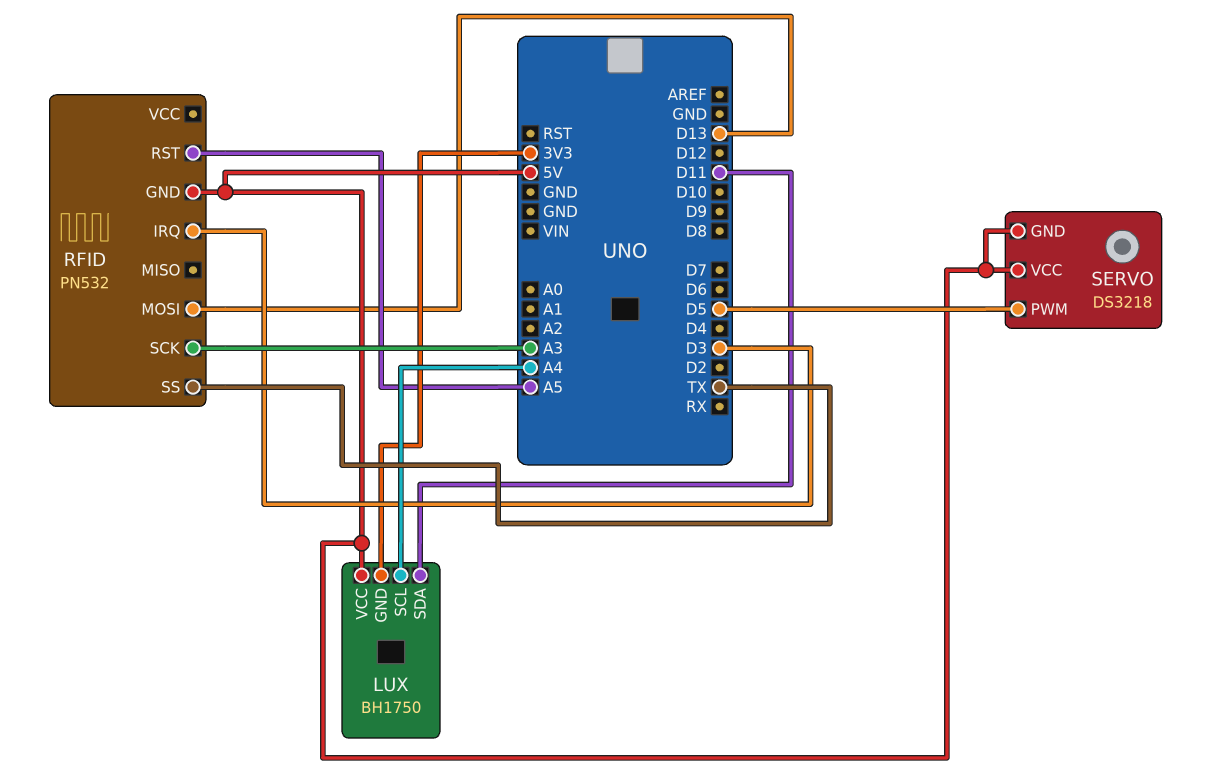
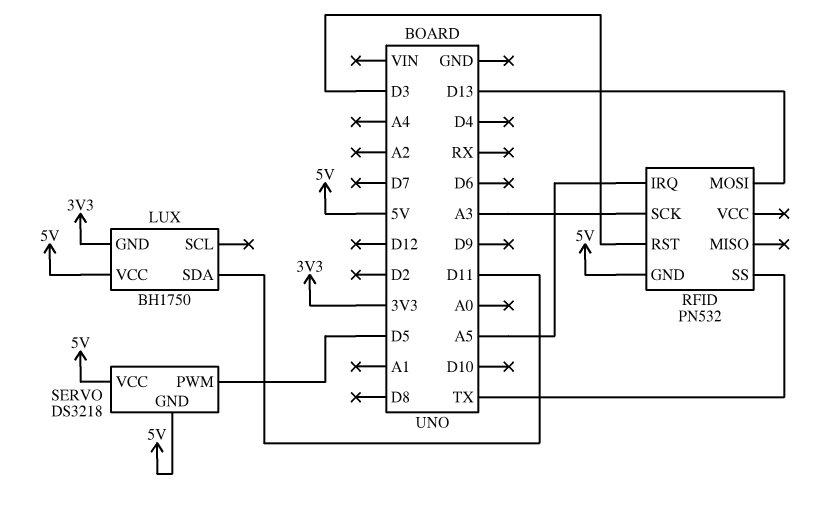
LUX pin SCL: A4 -> none
RFID pin IRQ: D3 -> A5
RFID pin RST: A5 -> D3

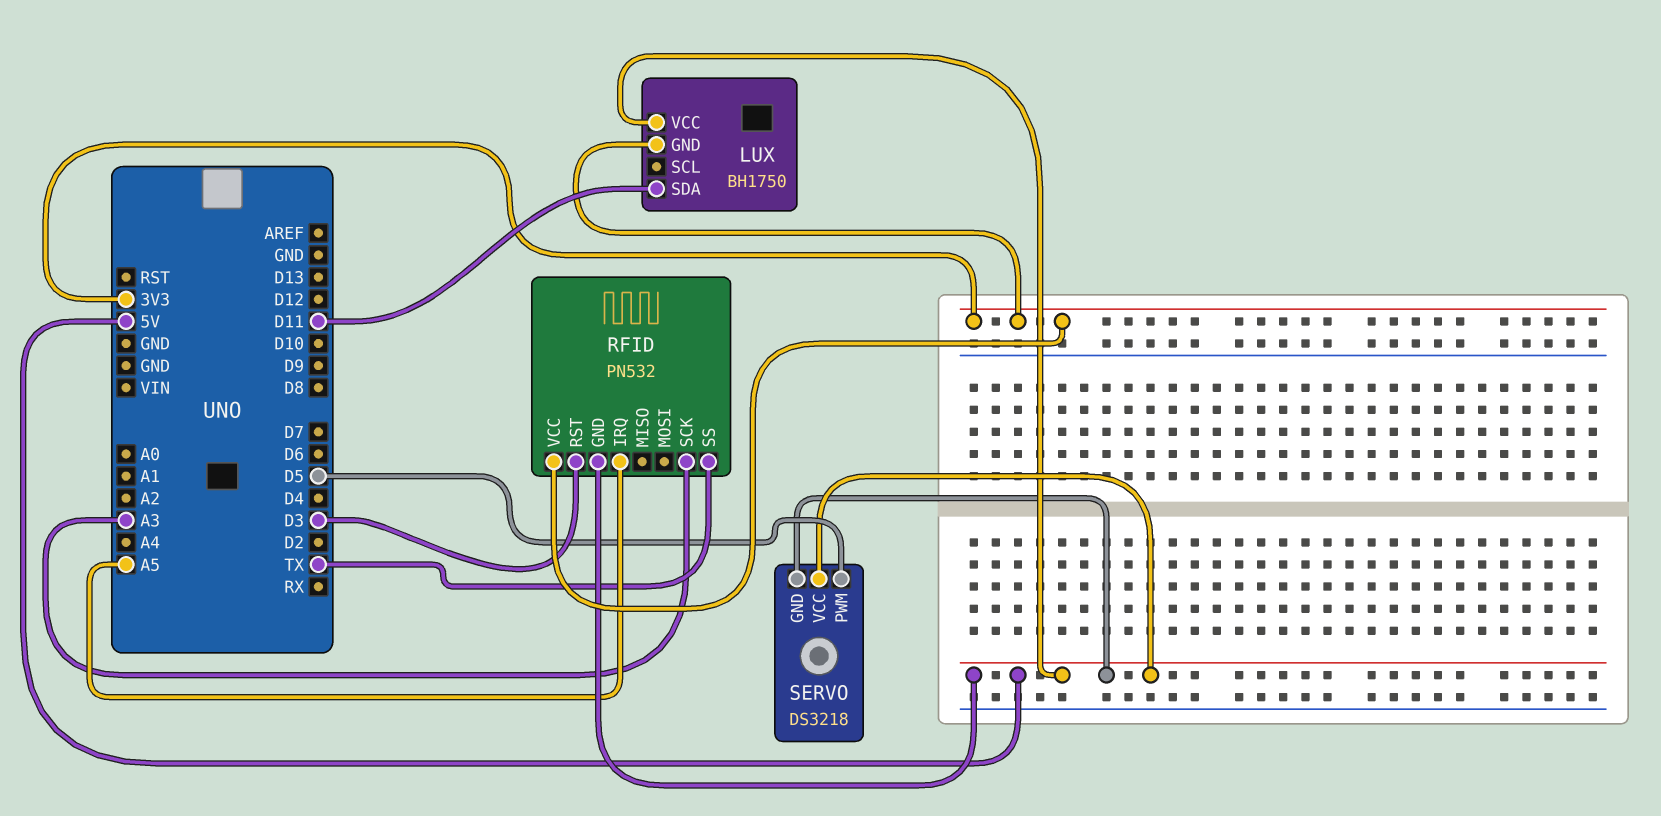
RFID pin MOSI: D13 -> none
RFID pin VCC: none -> 3V3

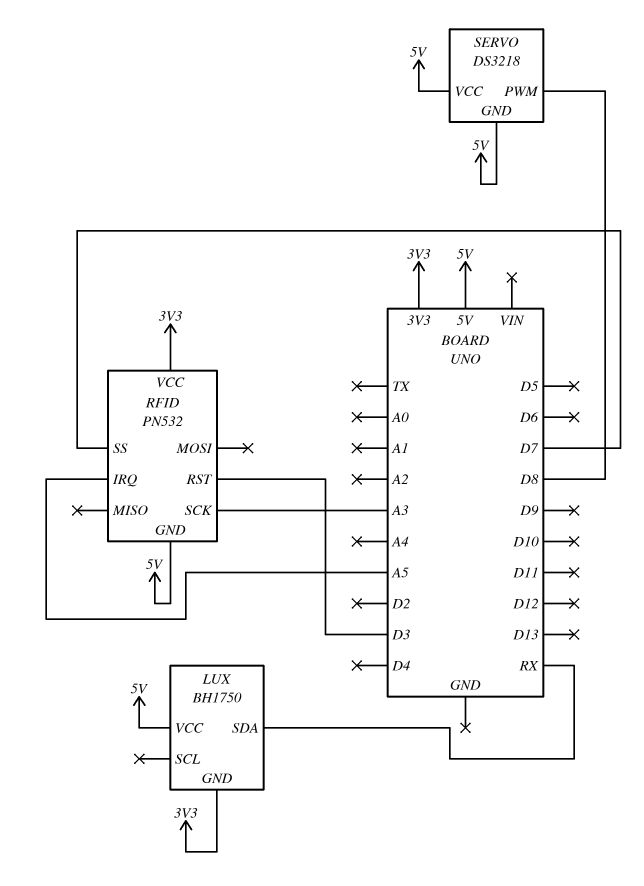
LUX pin SDA: D11 -> RX
RFID pin SS: TX -> D7
SERVO pin PWM: D5 -> D8

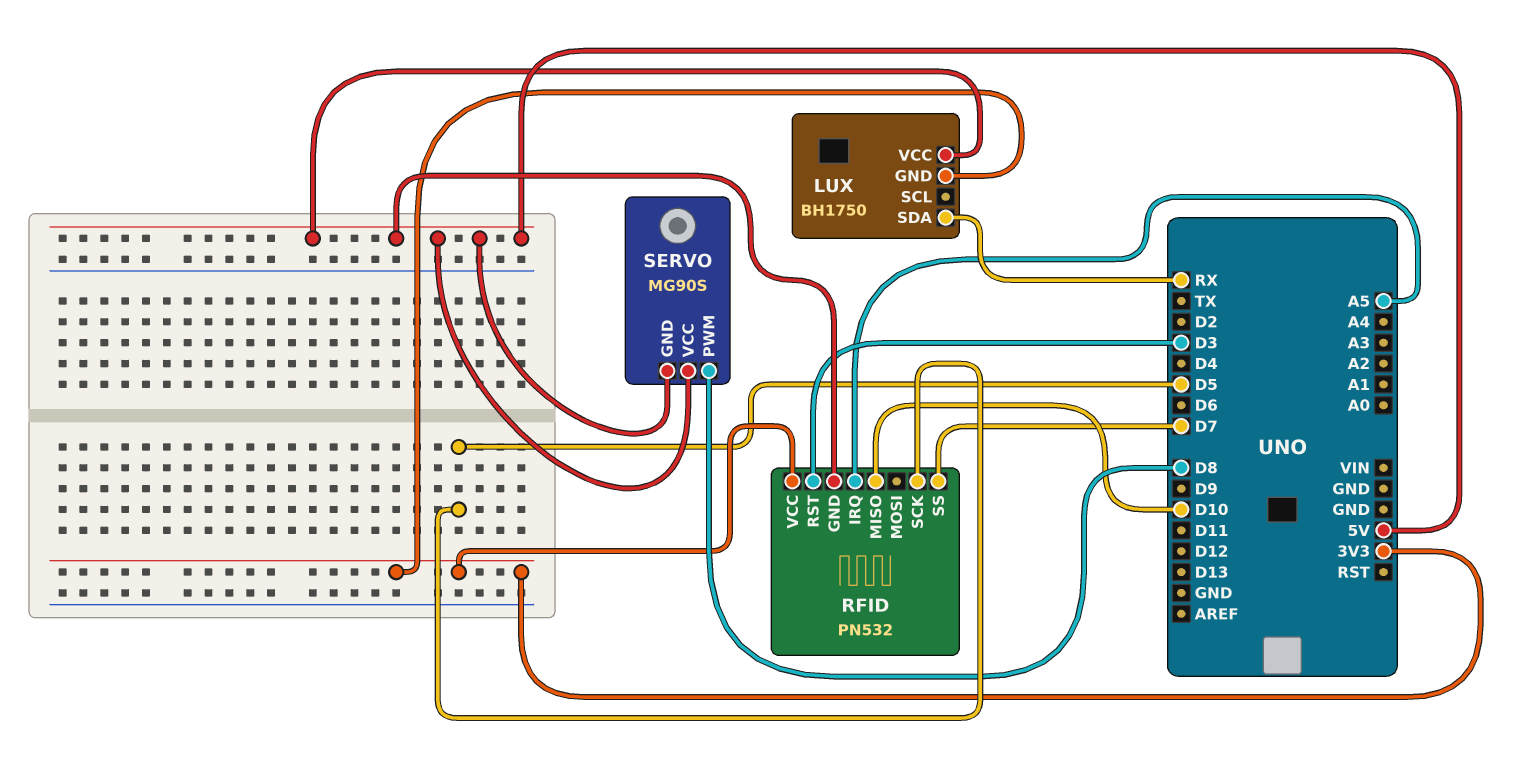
RFID pin MISO: none -> D10
RFID pin SCK: A3 -> D5
SERVO: DS3218 -> MG90S

